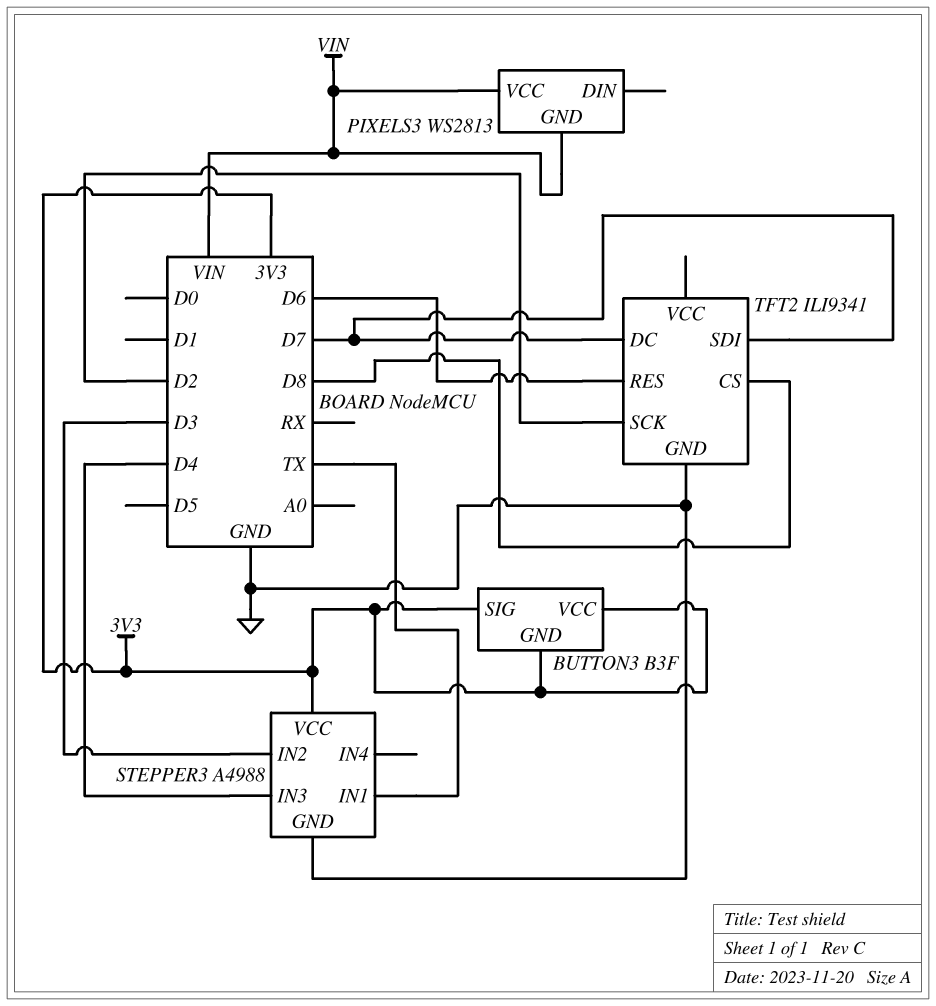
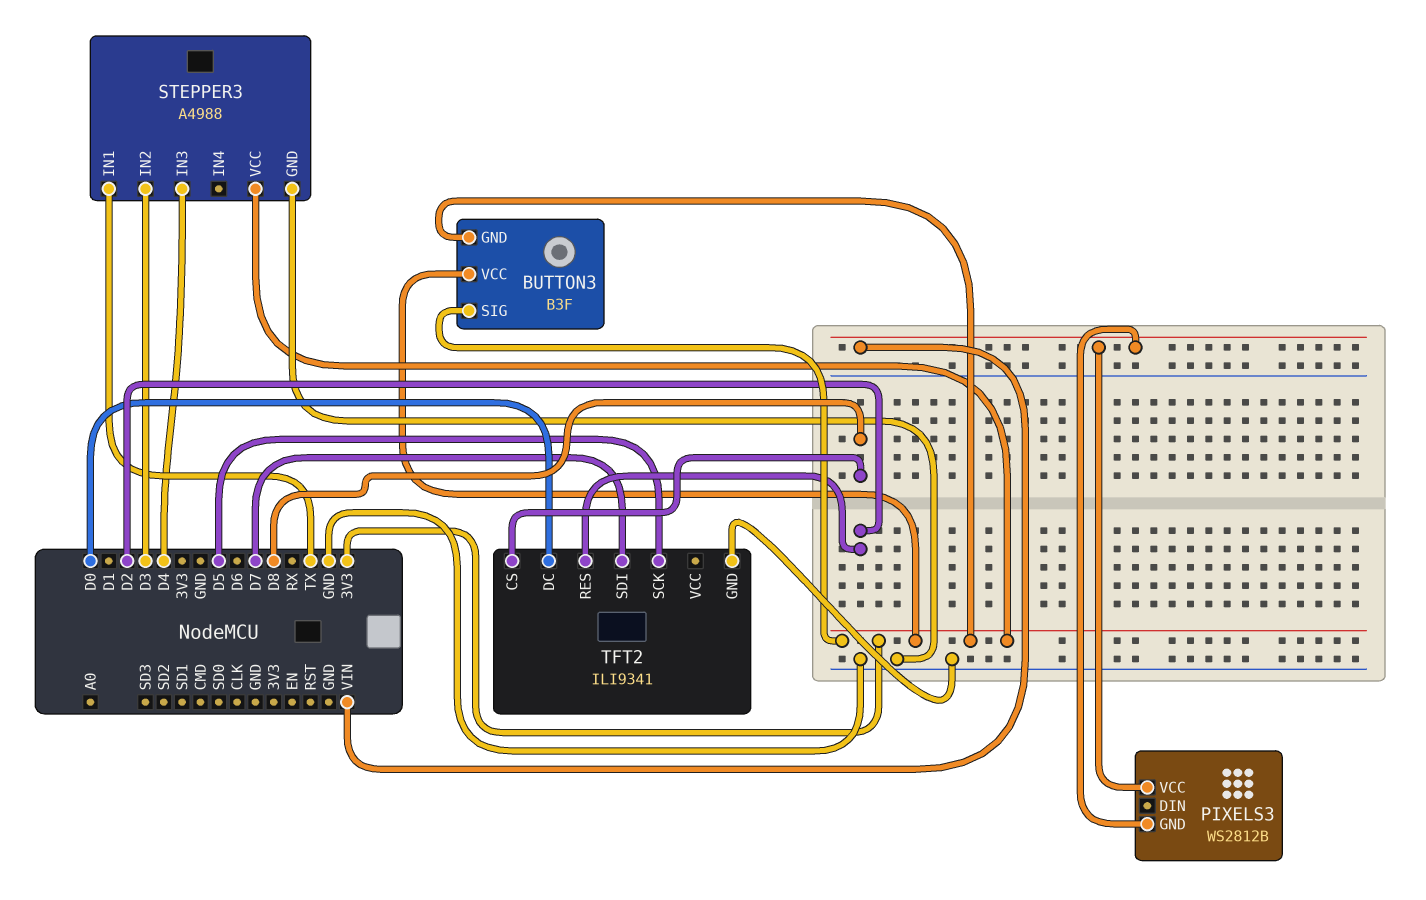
PIXELS3: WS2813 -> WS2812B
TFT2 pin DC: D7 -> D0
TFT2 pin RES: D6 -> D2
TFT2 pin SCK: D2 -> D5

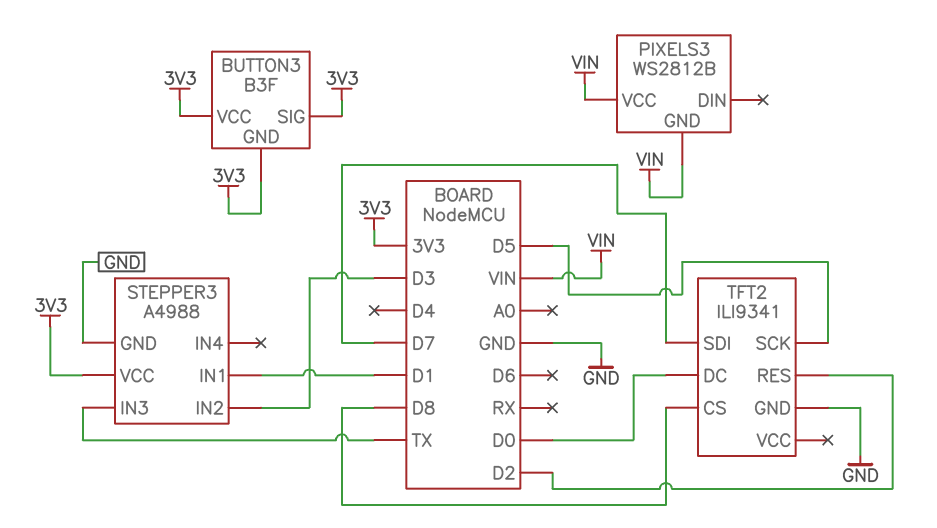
STEPPER3 pin IN1: TX -> D1
STEPPER3 pin IN3: D4 -> TX

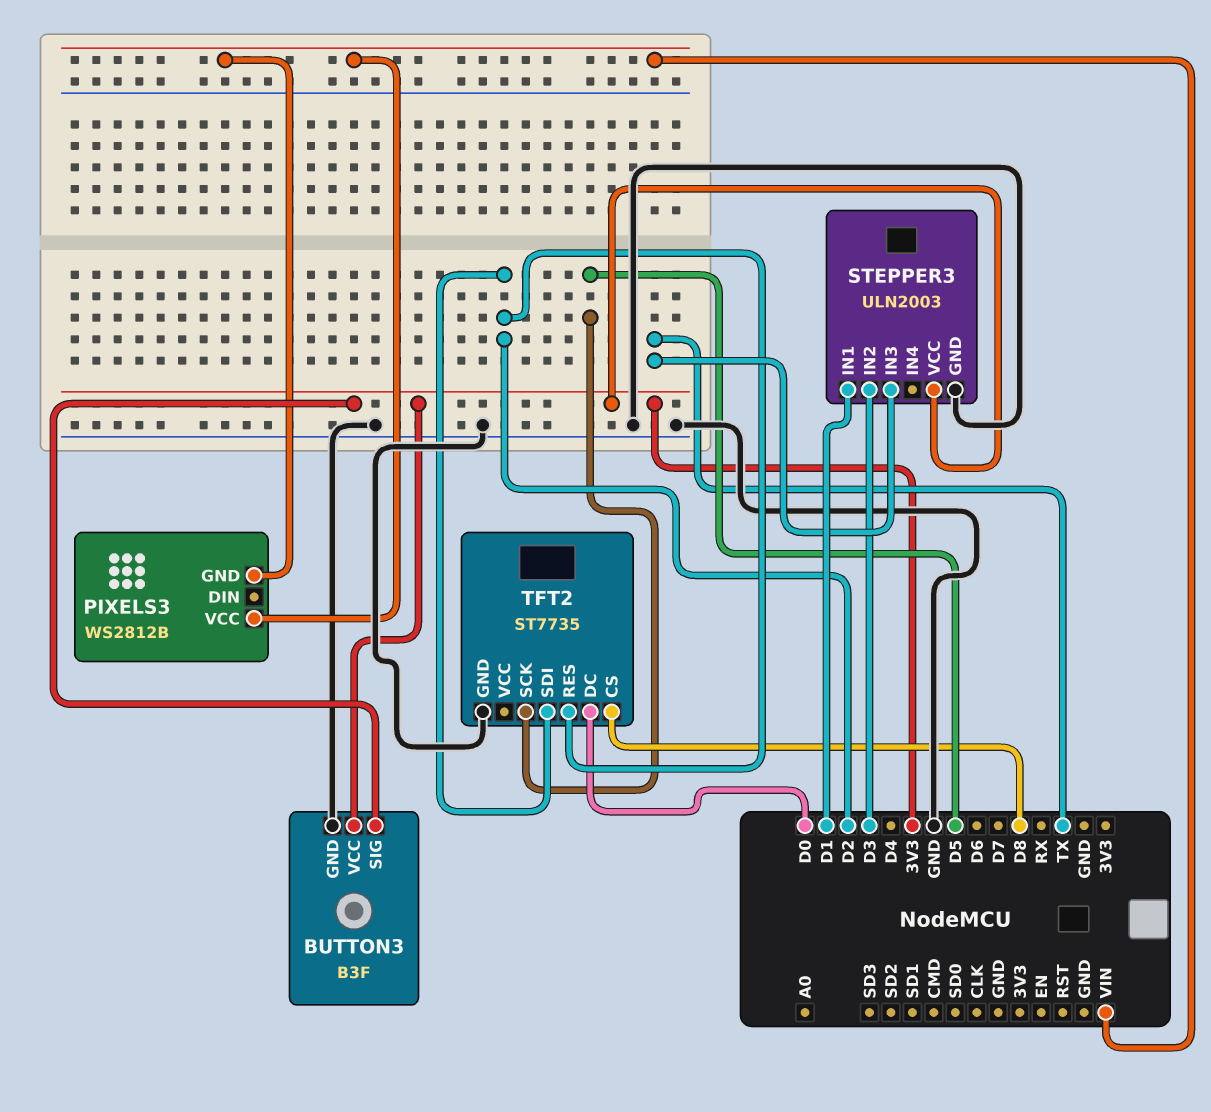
BUTTON3 pin GND: 3V3 -> GND
STEPPER3: A4988 -> ULN2003
TFT2: ILI9341 -> ST7735
TFT2 pin SDI: D7 -> D2

